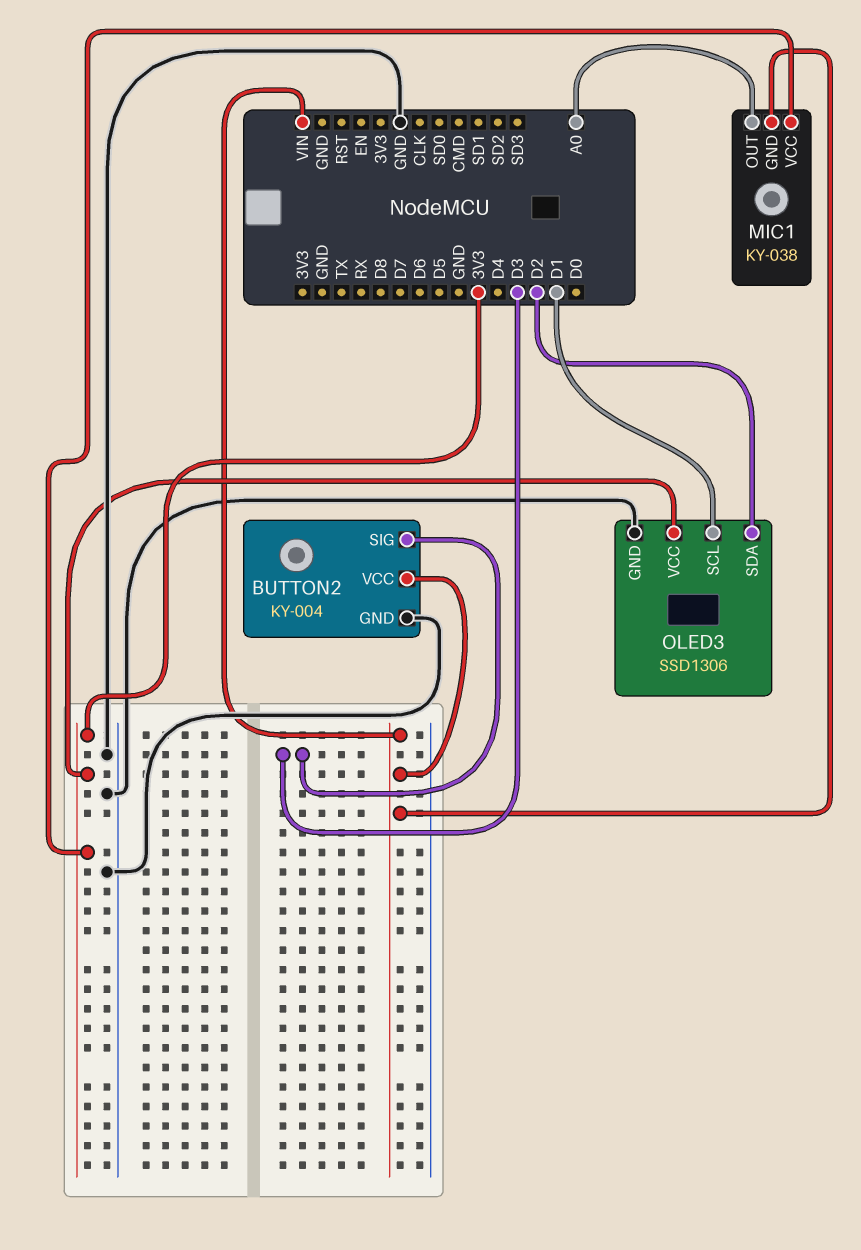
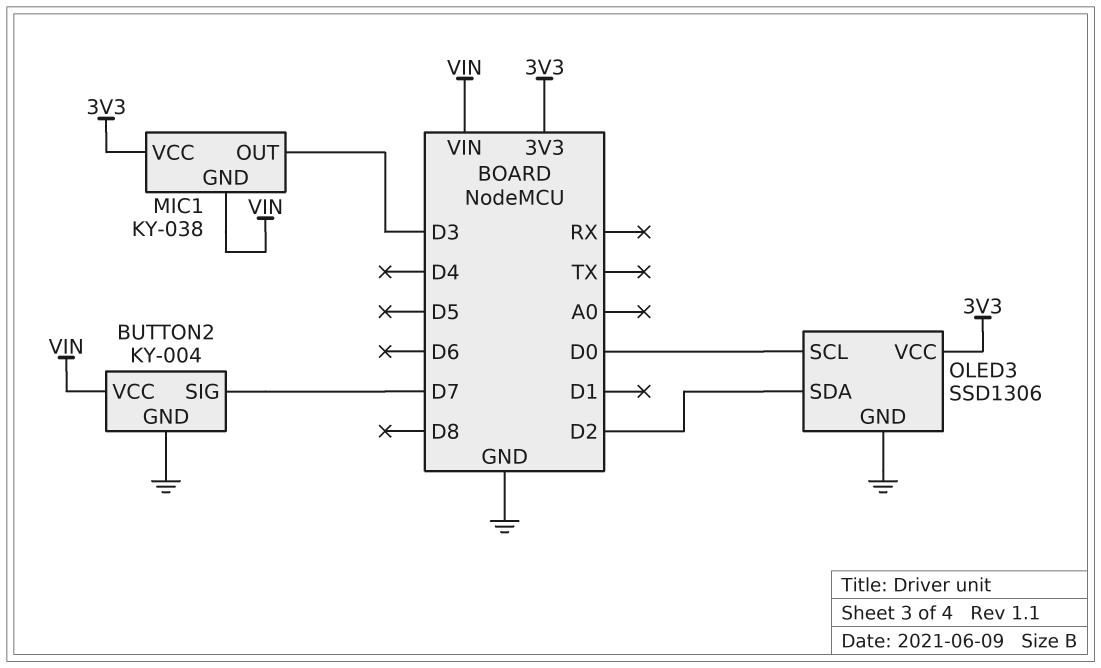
BUTTON2 pin SIG: D3 -> D7
MIC1 pin OUT: A0 -> D3
OLED3 pin SCL: D1 -> D0

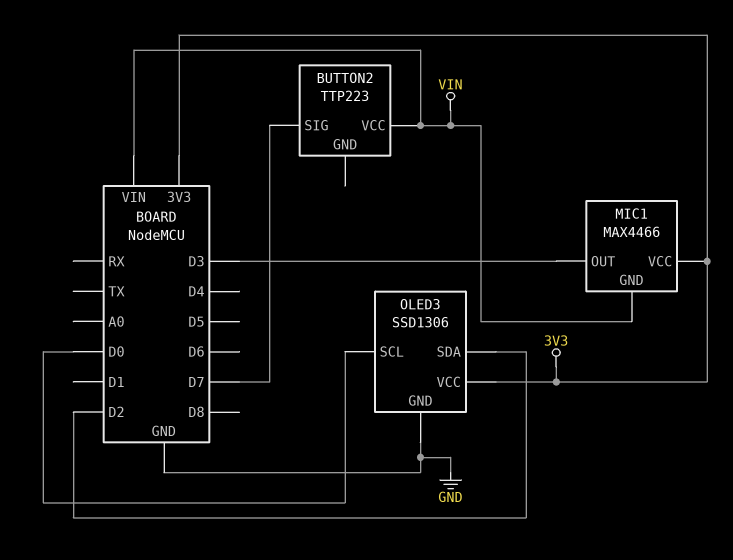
BUTTON2: KY-004 -> TTP223
BUTTON2 pin GND: GND -> none
MIC1: KY-038 -> MAX4466

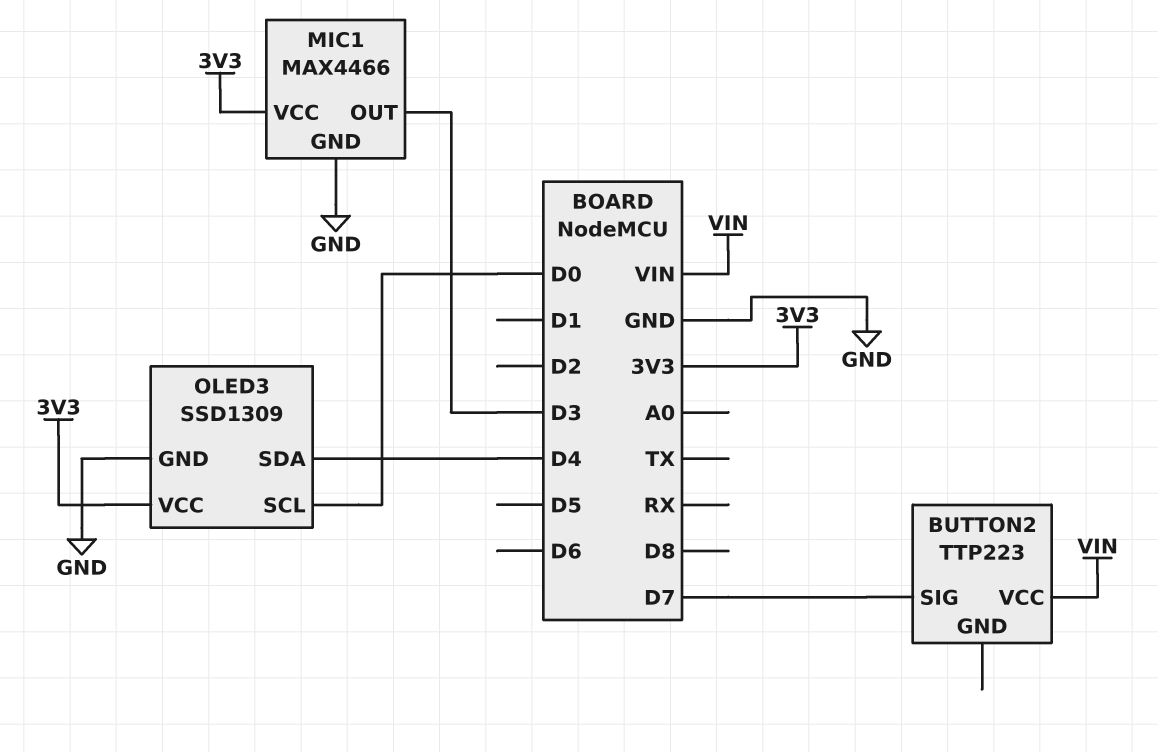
MIC1 pin GND: VIN -> GND
OLED3: SSD1306 -> SSD1309
OLED3 pin SDA: D2 -> D4

